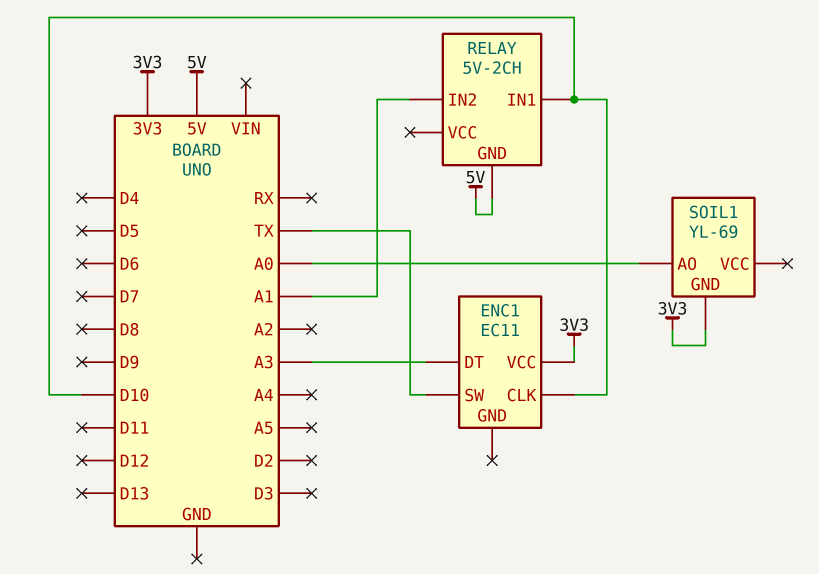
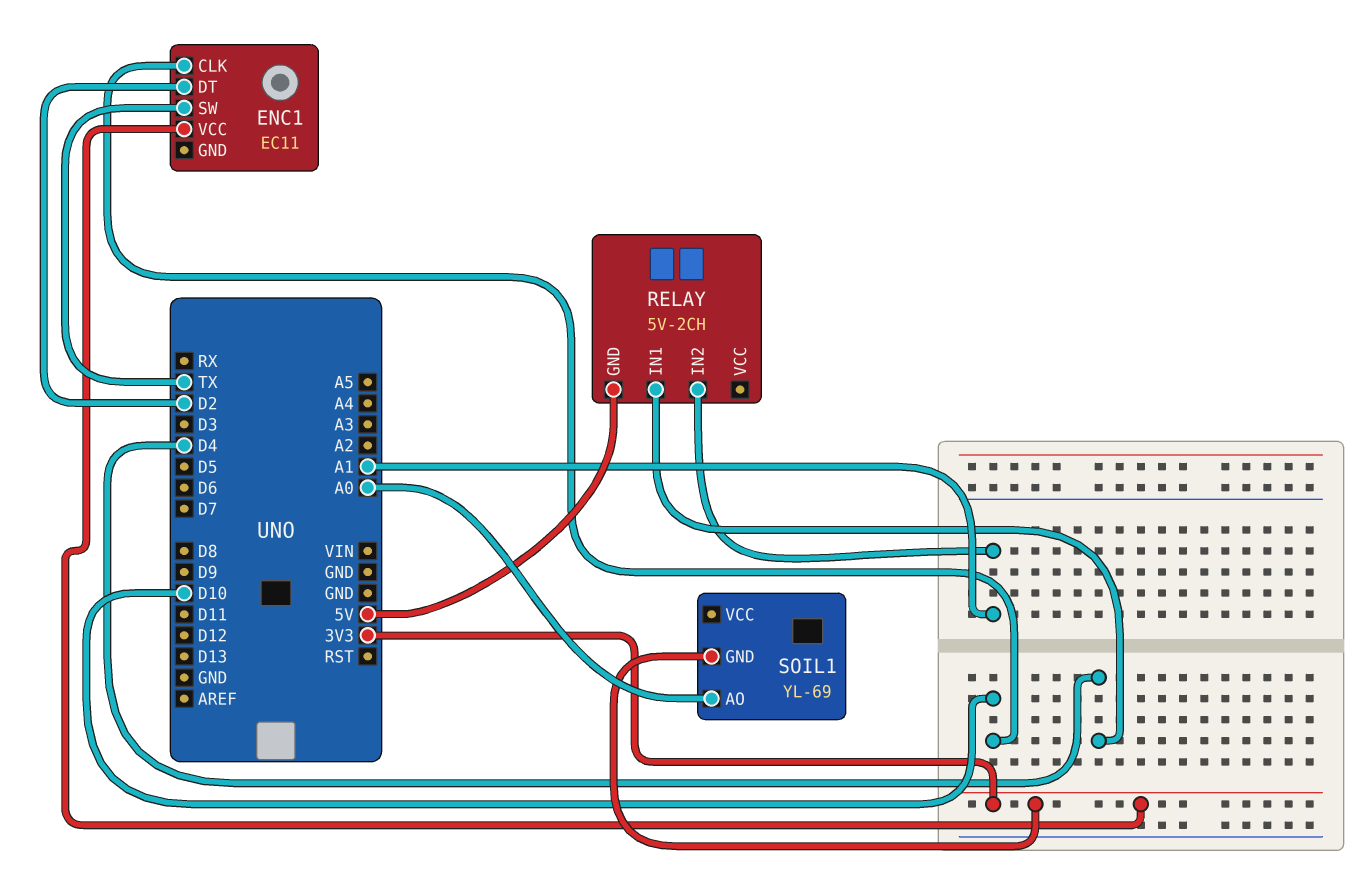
ENC1 pin DT: A3 -> D2
RELAY pin IN1: D10 -> D4

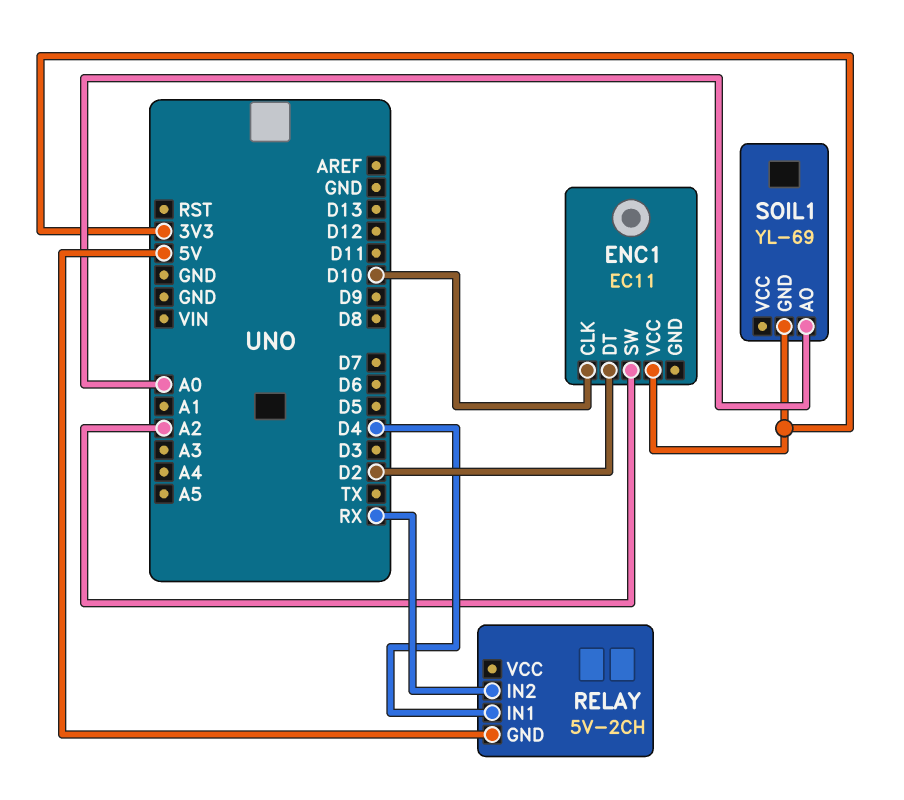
ENC1 pin SW: TX -> A2
RELAY pin IN2: A1 -> RX

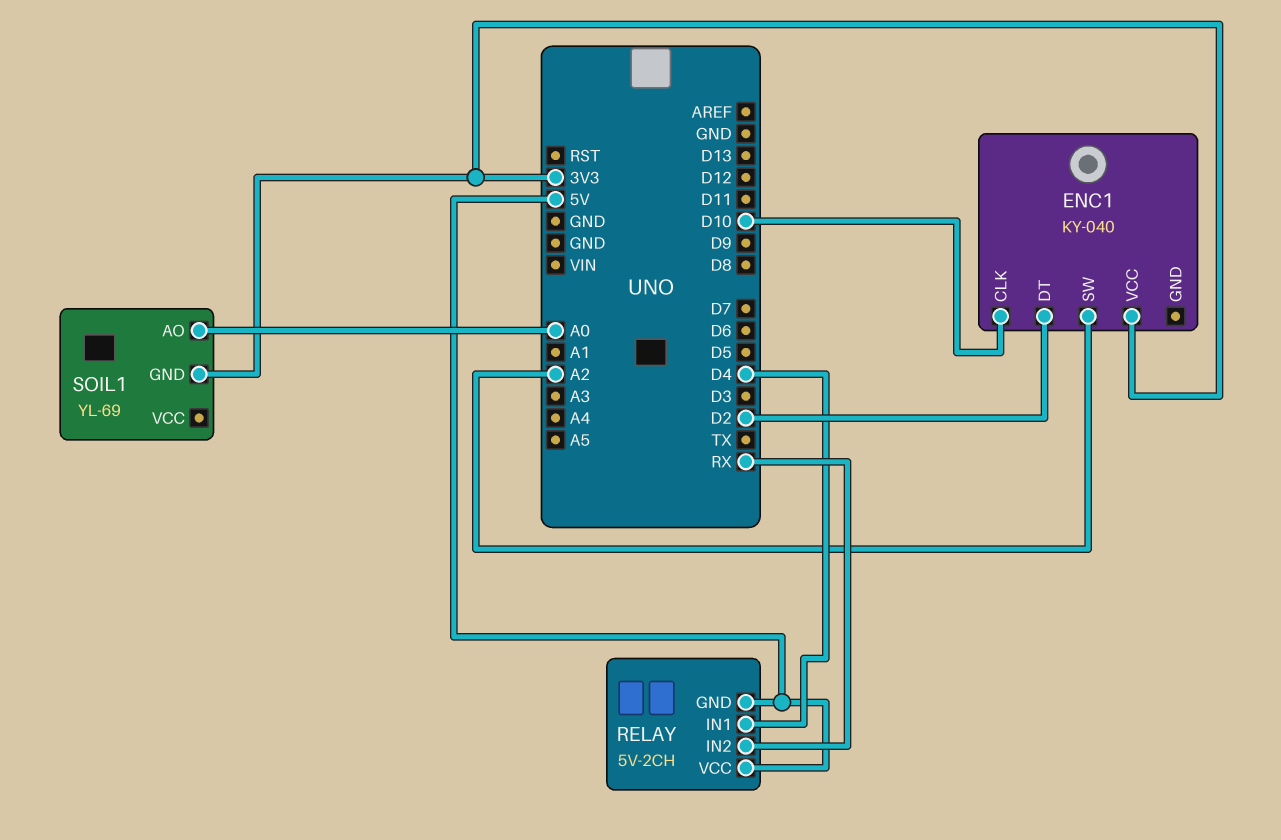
ENC1: EC11 -> KY-040
RELAY pin VCC: none -> 5V

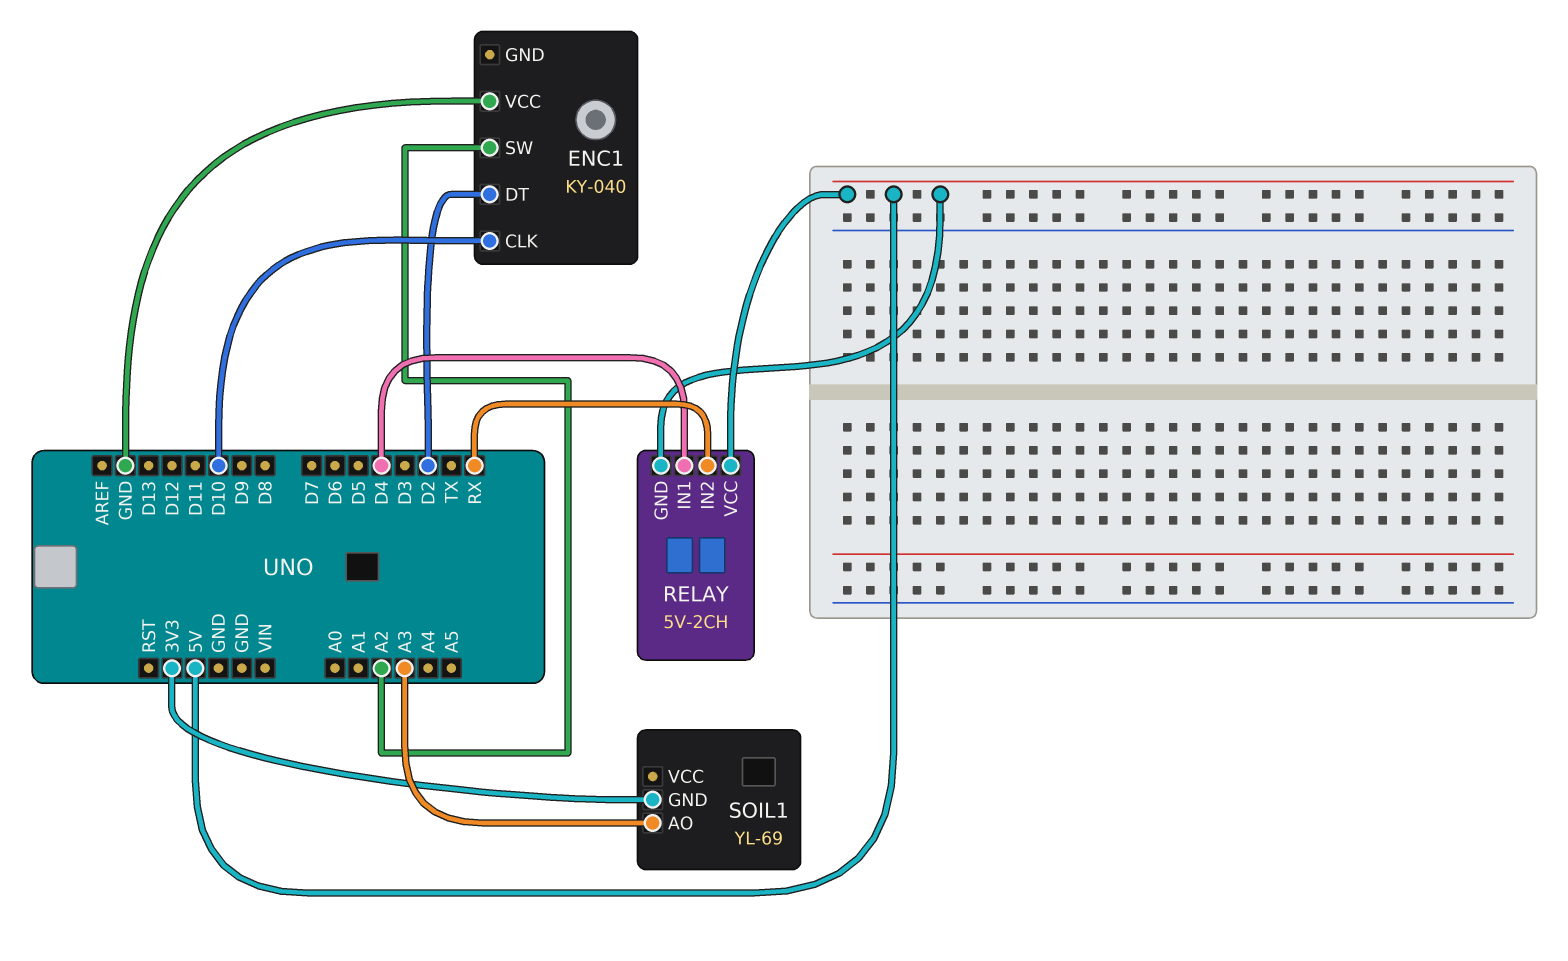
ENC1 pin VCC: 3V3 -> GND
SOIL1 pin AO: A0 -> A3

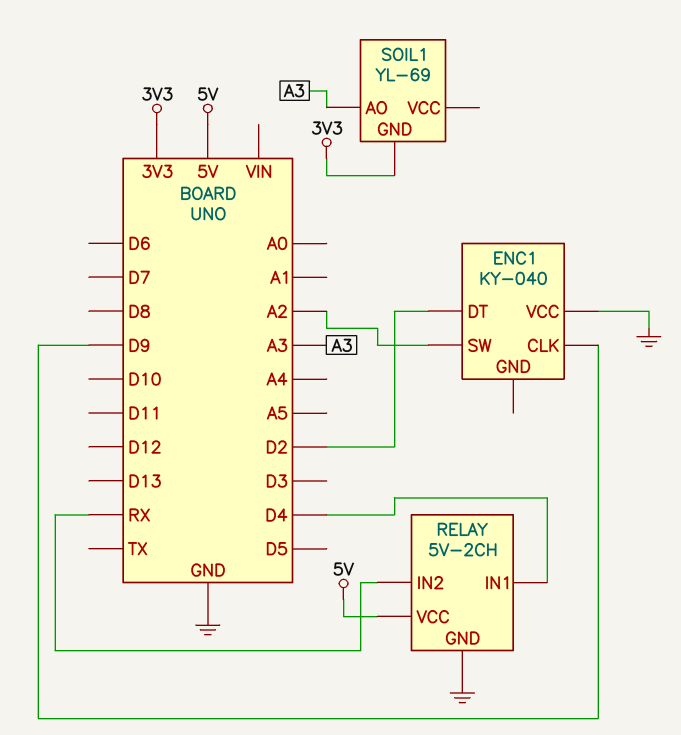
ENC1 pin CLK: D10 -> D9
RELAY pin GND: 5V -> GND

